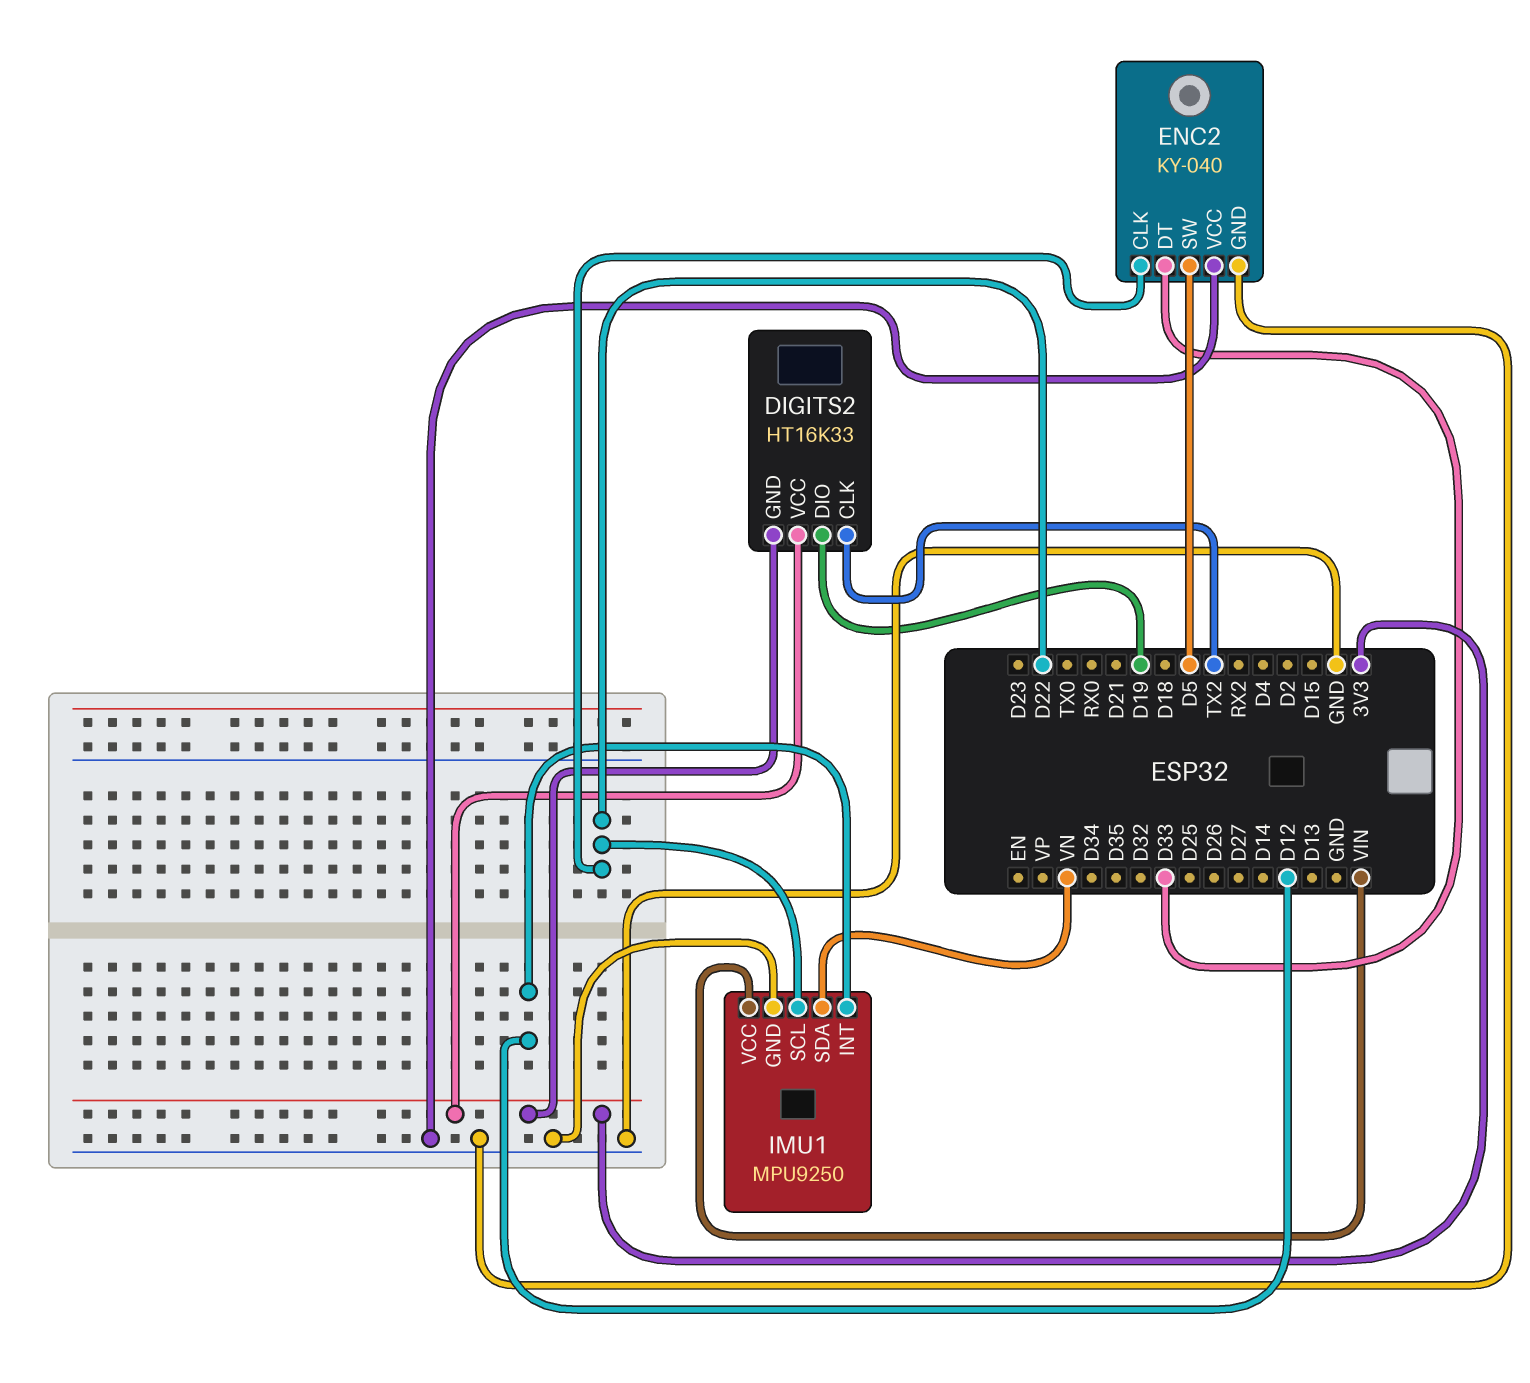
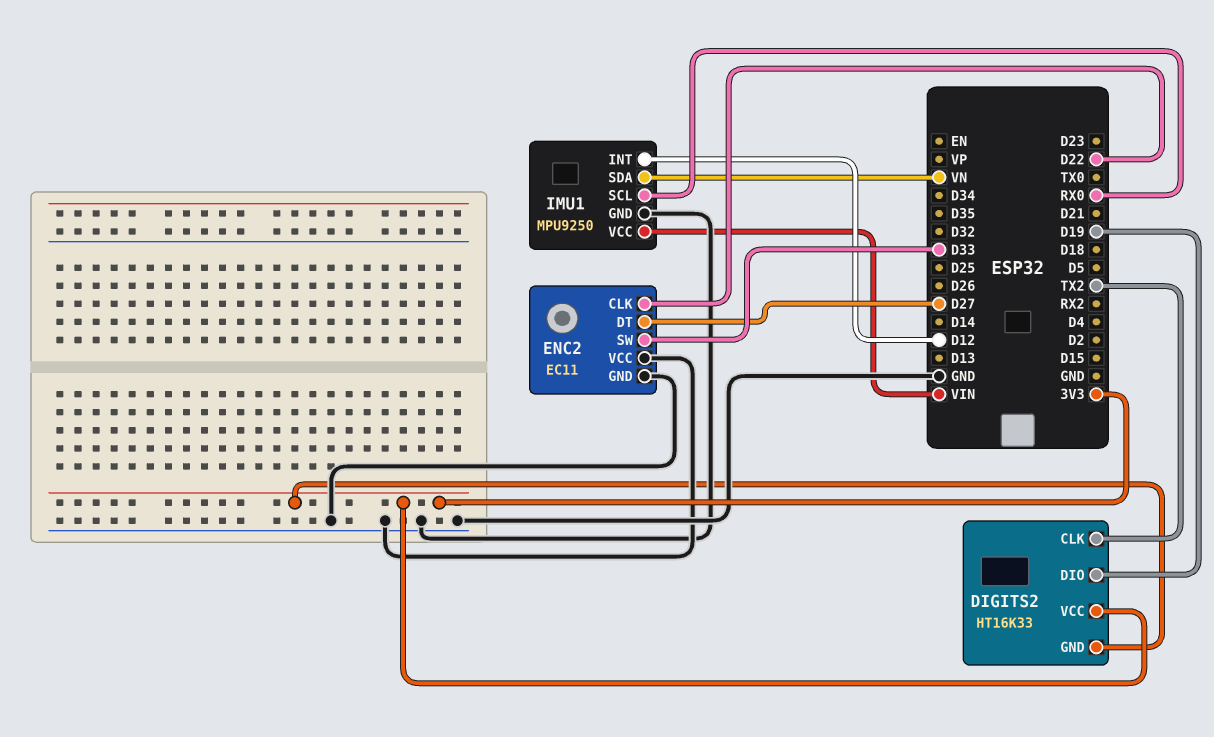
ENC2: KY-040 -> EC11
ENC2 pin DT: D33 -> D27
ENC2 pin SW: D5 -> D33
IMU1 pin SCL: D22 -> RX0

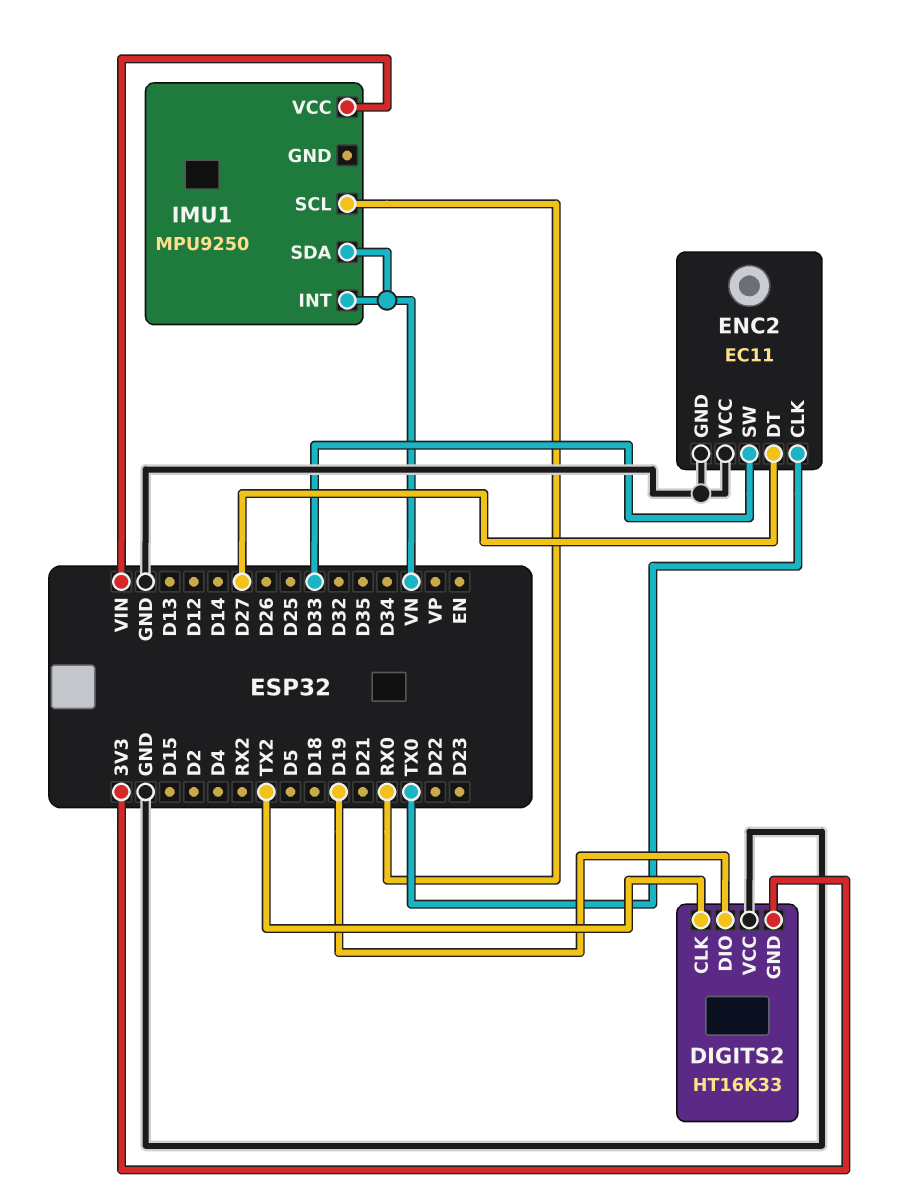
DIGITS2 pin VCC: 3V3 -> GND
ENC2 pin CLK: D22 -> TX0
IMU1 pin GND: GND -> none
IMU1 pin INT: D12 -> VN

